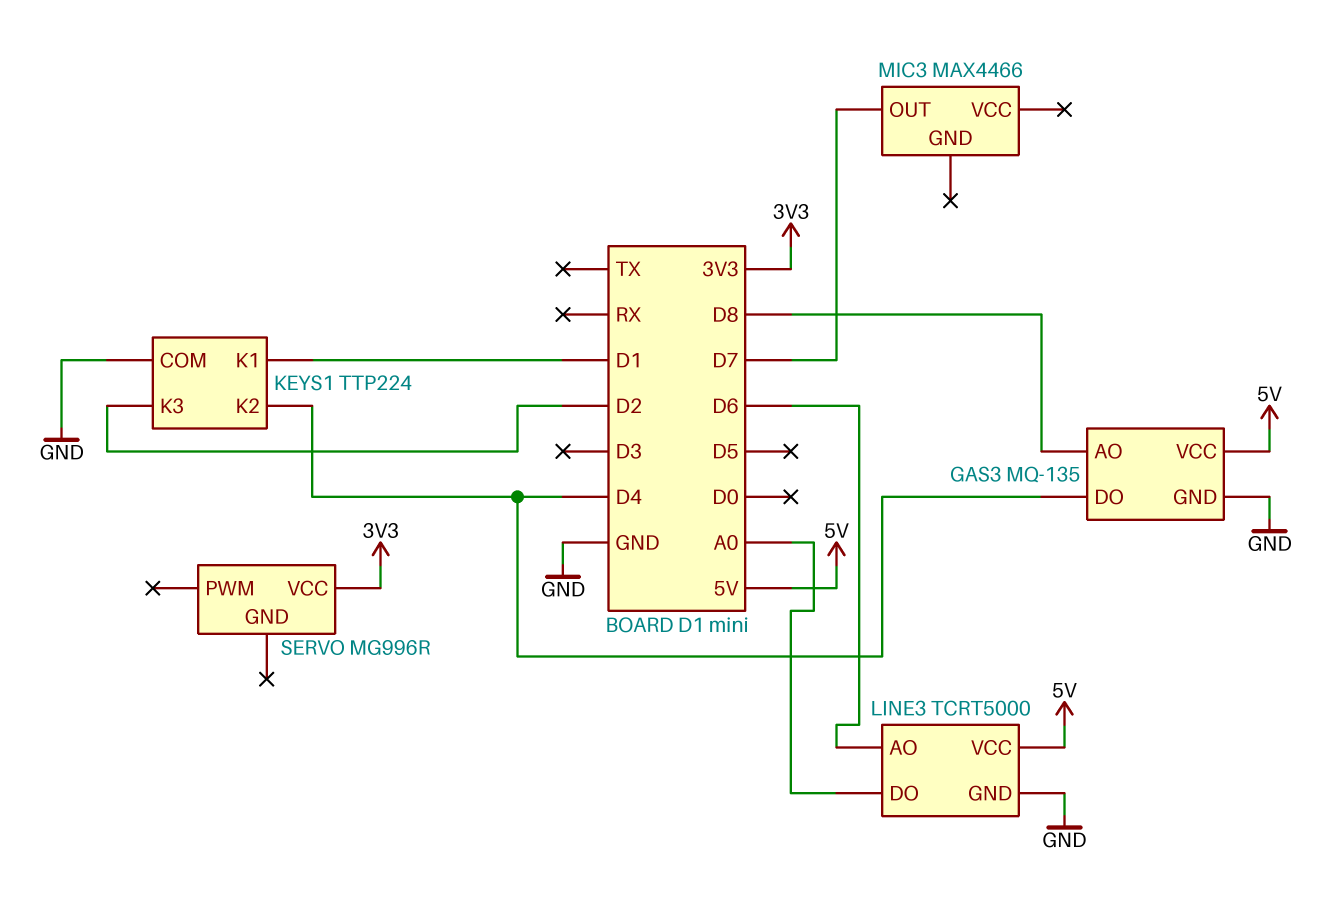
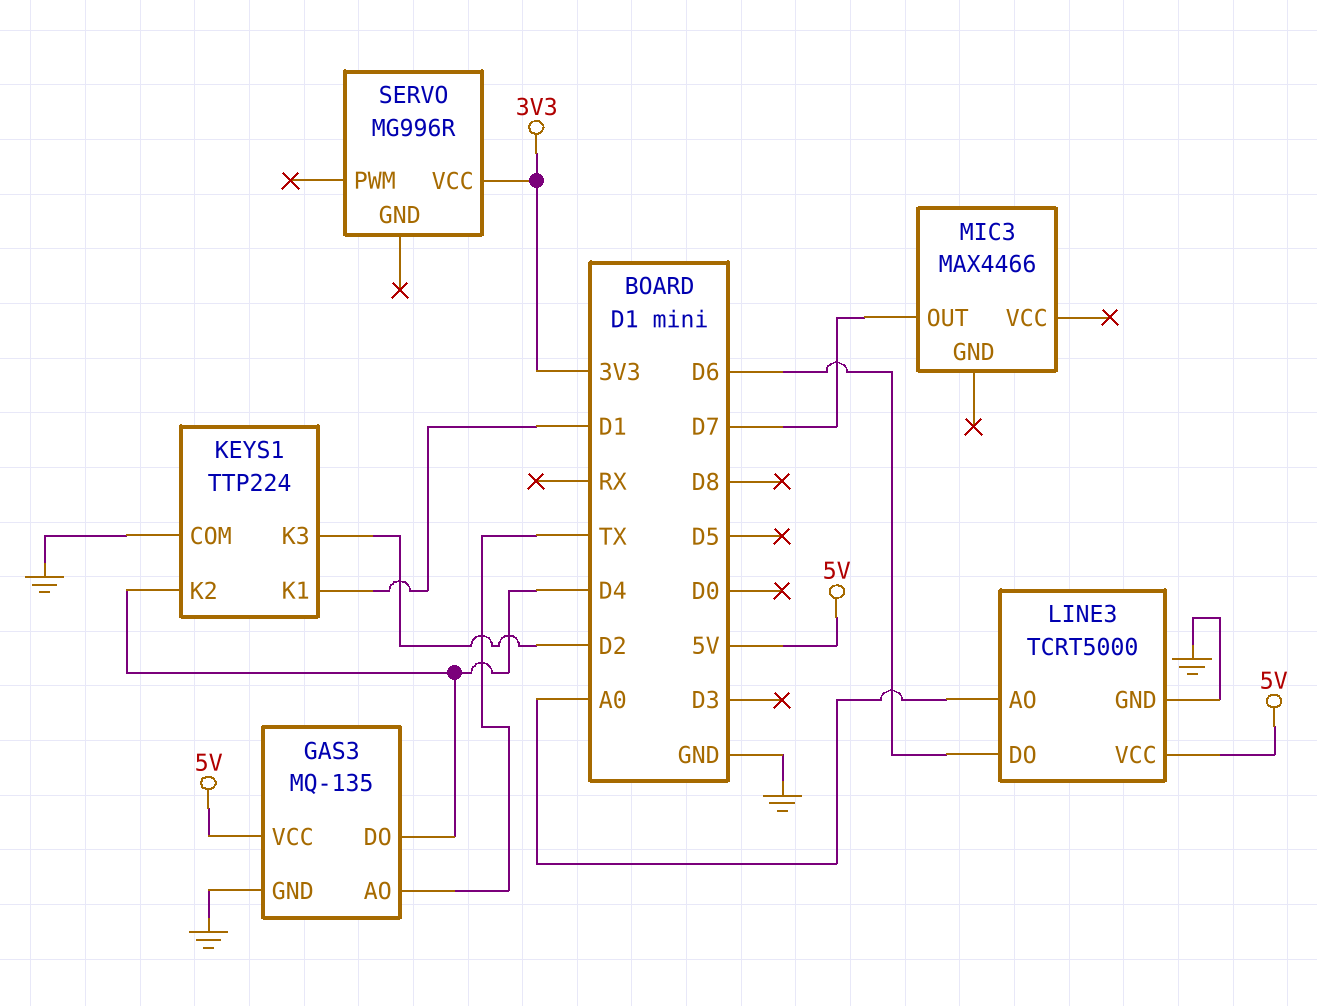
GAS3 pin AO: D8 -> TX
LINE3 pin AO: D6 -> A0
LINE3 pin DO: A0 -> D6

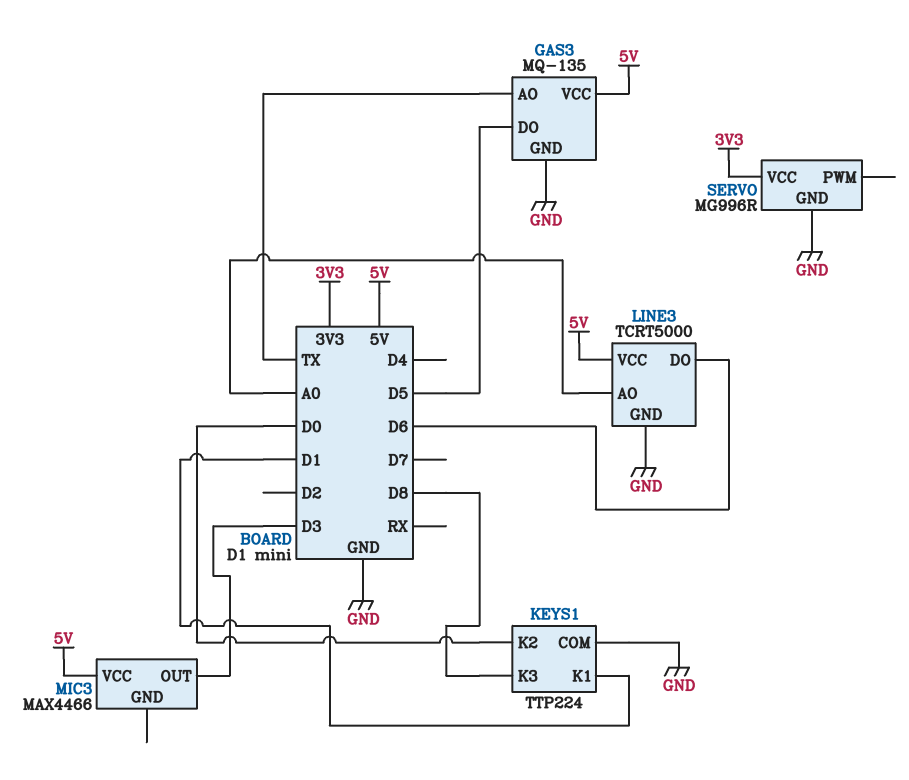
GAS3 pin DO: D4 -> D5
KEYS1 pin K2: D4 -> D0
KEYS1 pin K3: D2 -> D8
MIC3 pin OUT: D7 -> D3
MIC3 pin VCC: none -> 5V
SERVO pin GND: none -> GND

